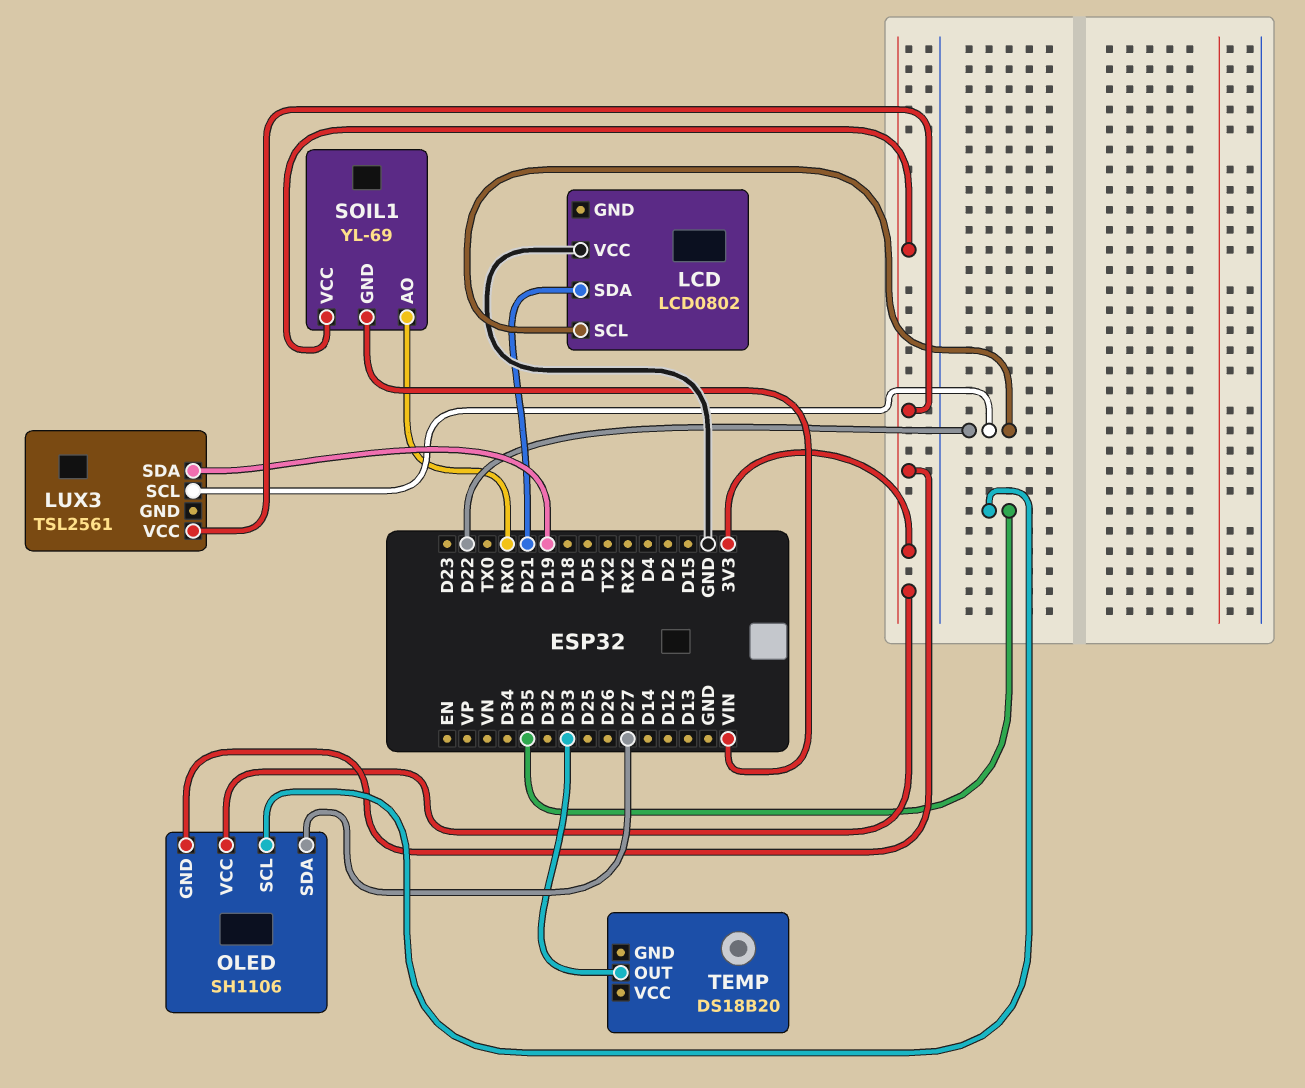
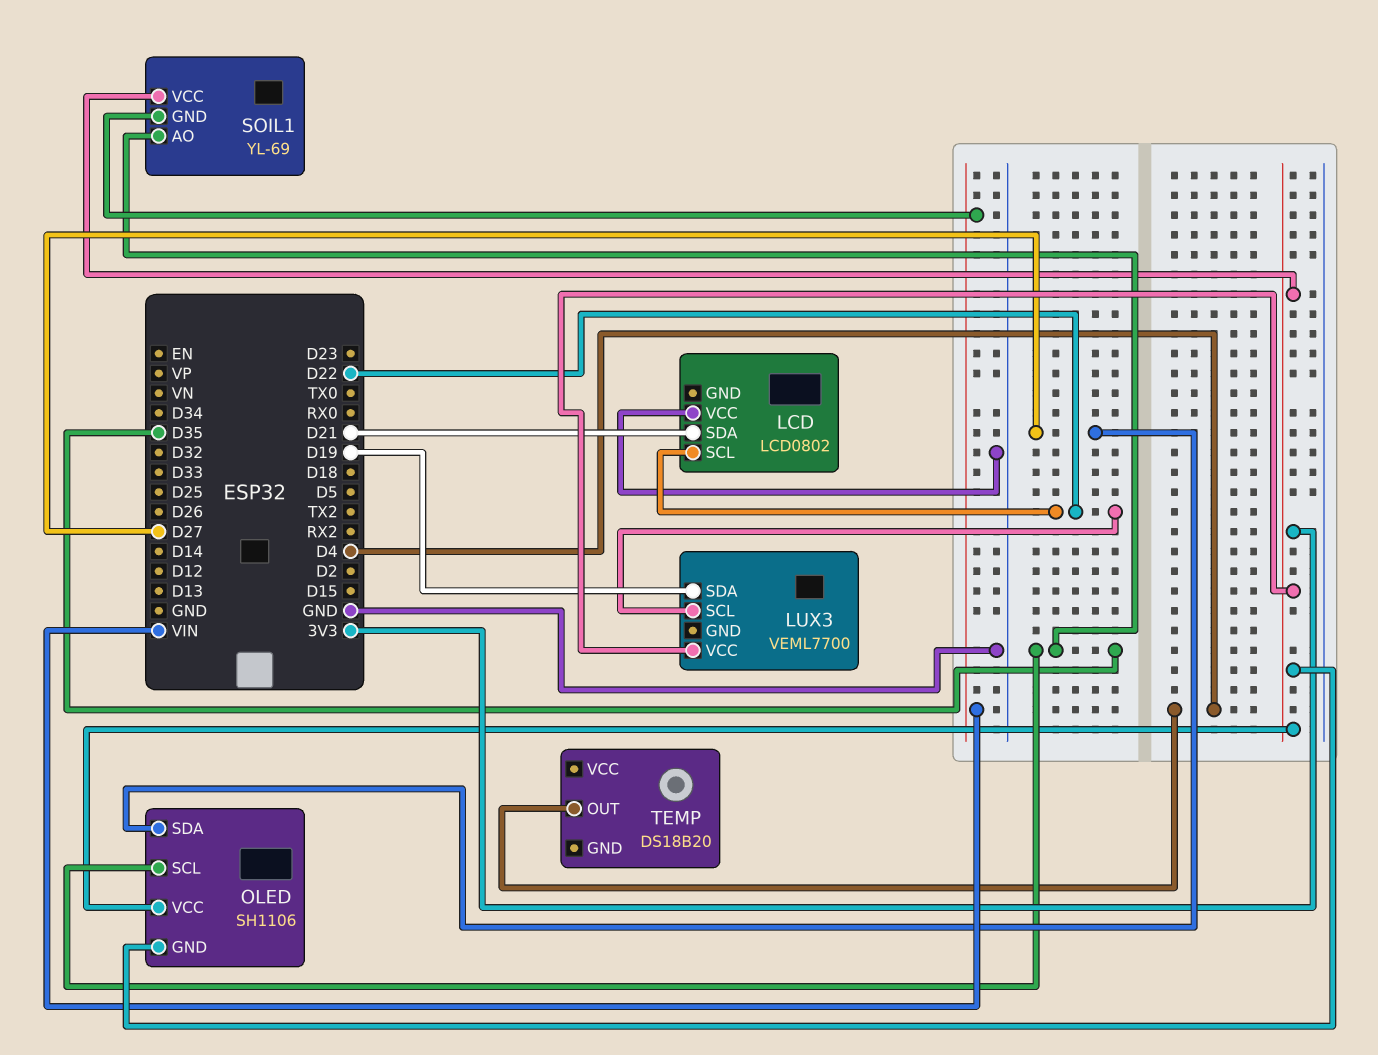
LUX3: TSL2561 -> VEML7700
SOIL1 pin AO: RX0 -> D35
TEMP pin OUT: D33 -> D4

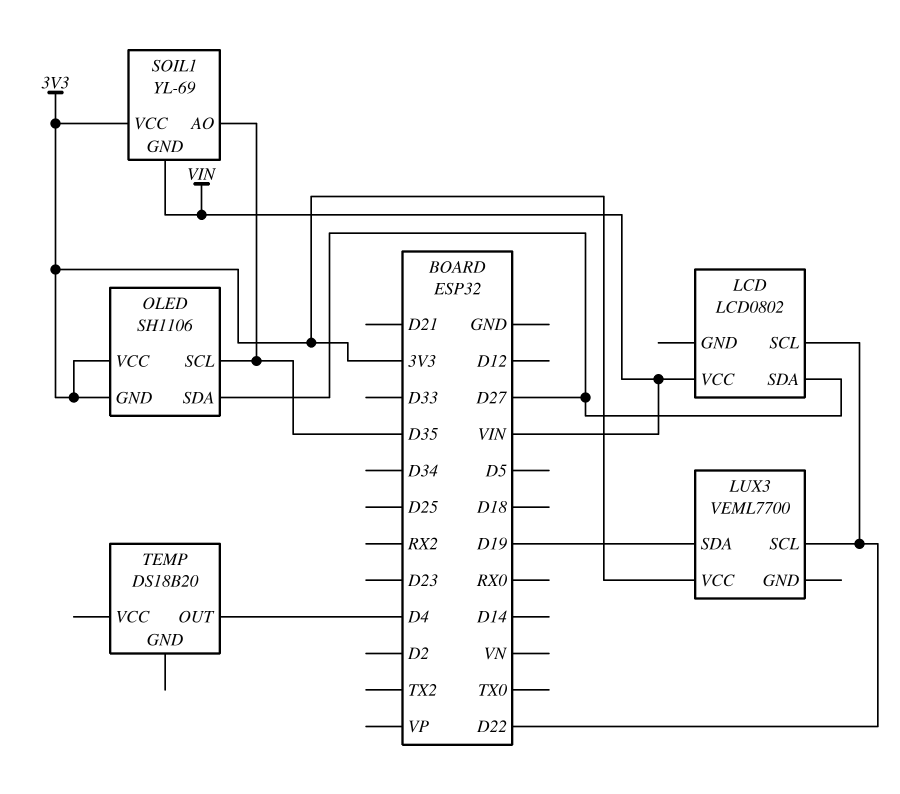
LCD pin SDA: D21 -> D27
LCD pin VCC: GND -> VIN

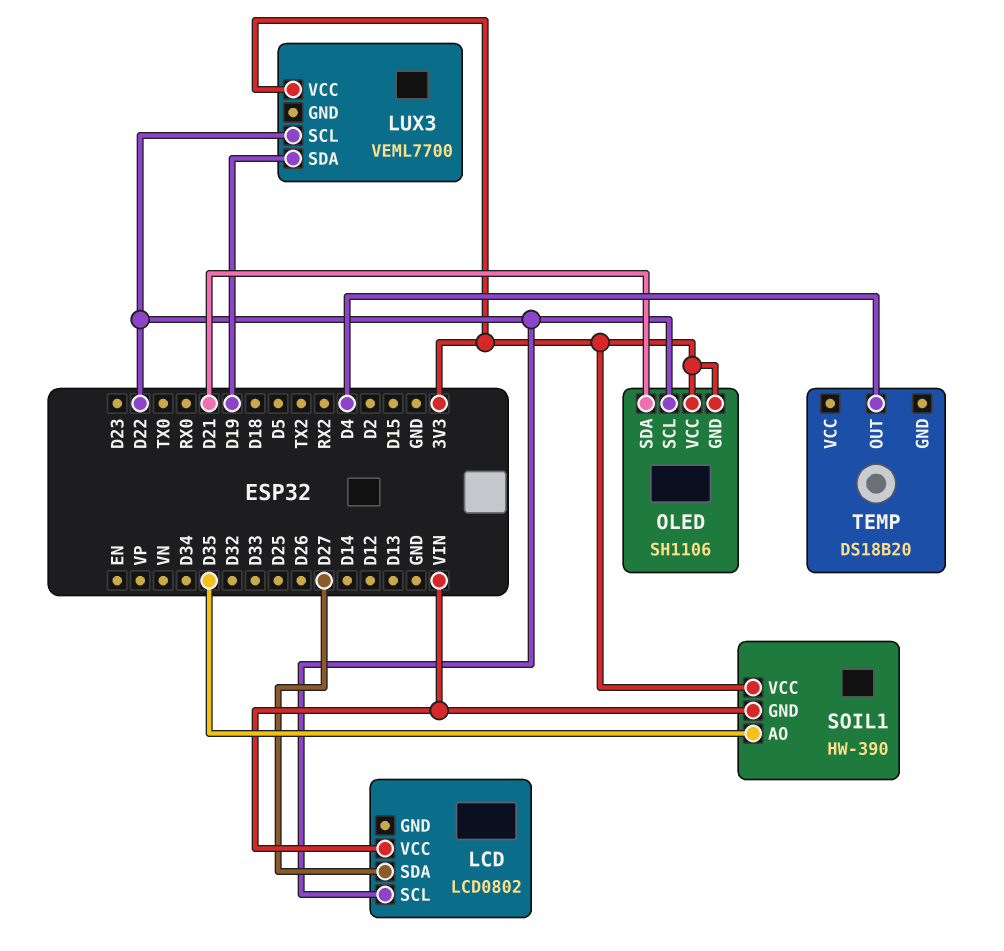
OLED pin SCL: D35 -> D22
OLED pin SDA: D27 -> D21
SOIL1: YL-69 -> HW-390

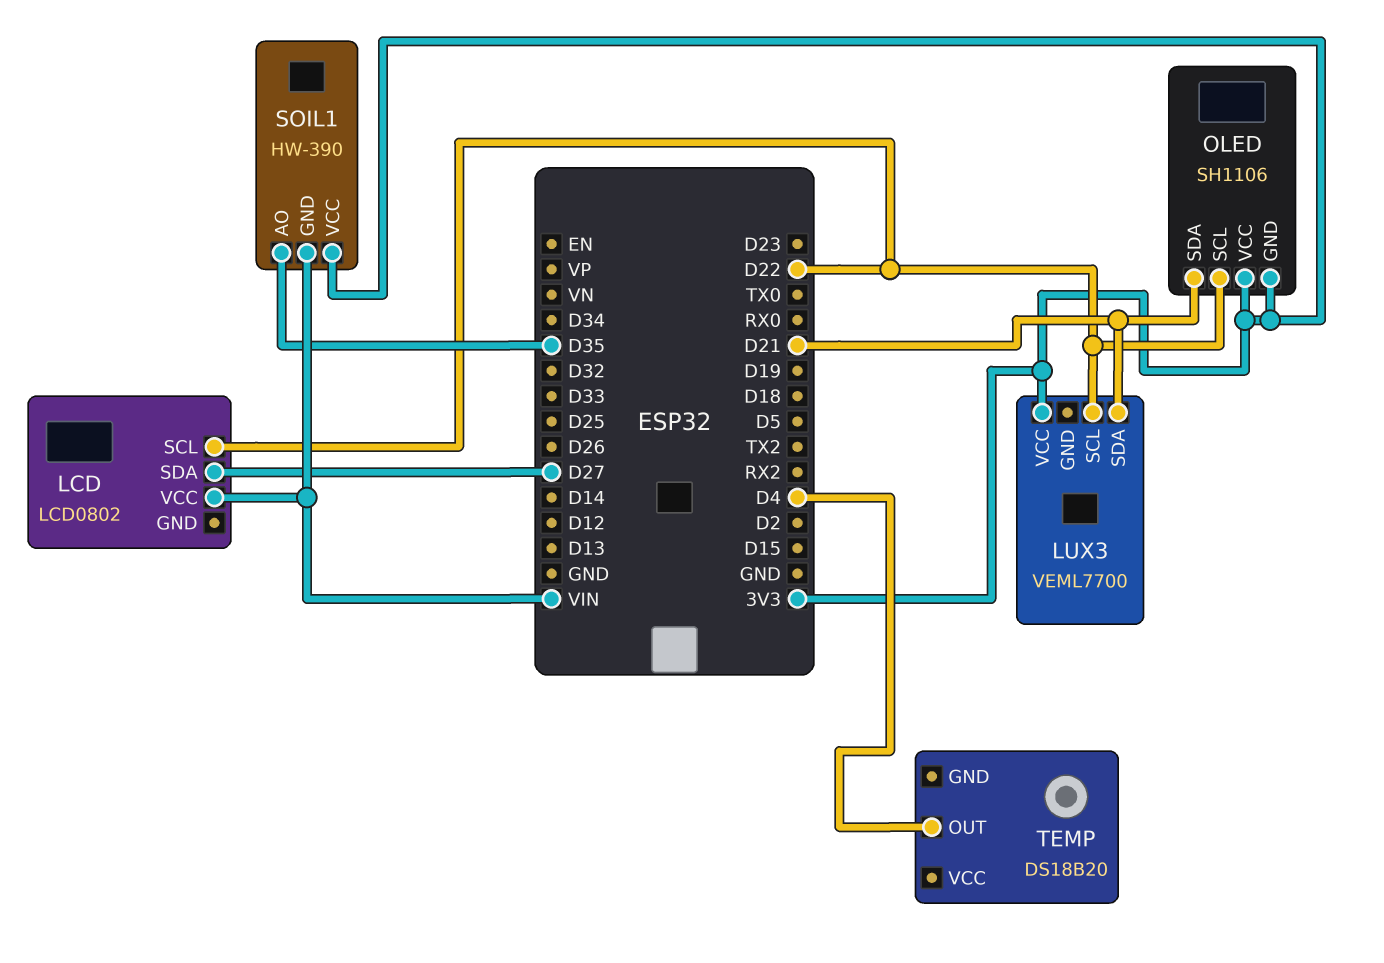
LUX3 pin SDA: D19 -> D21

